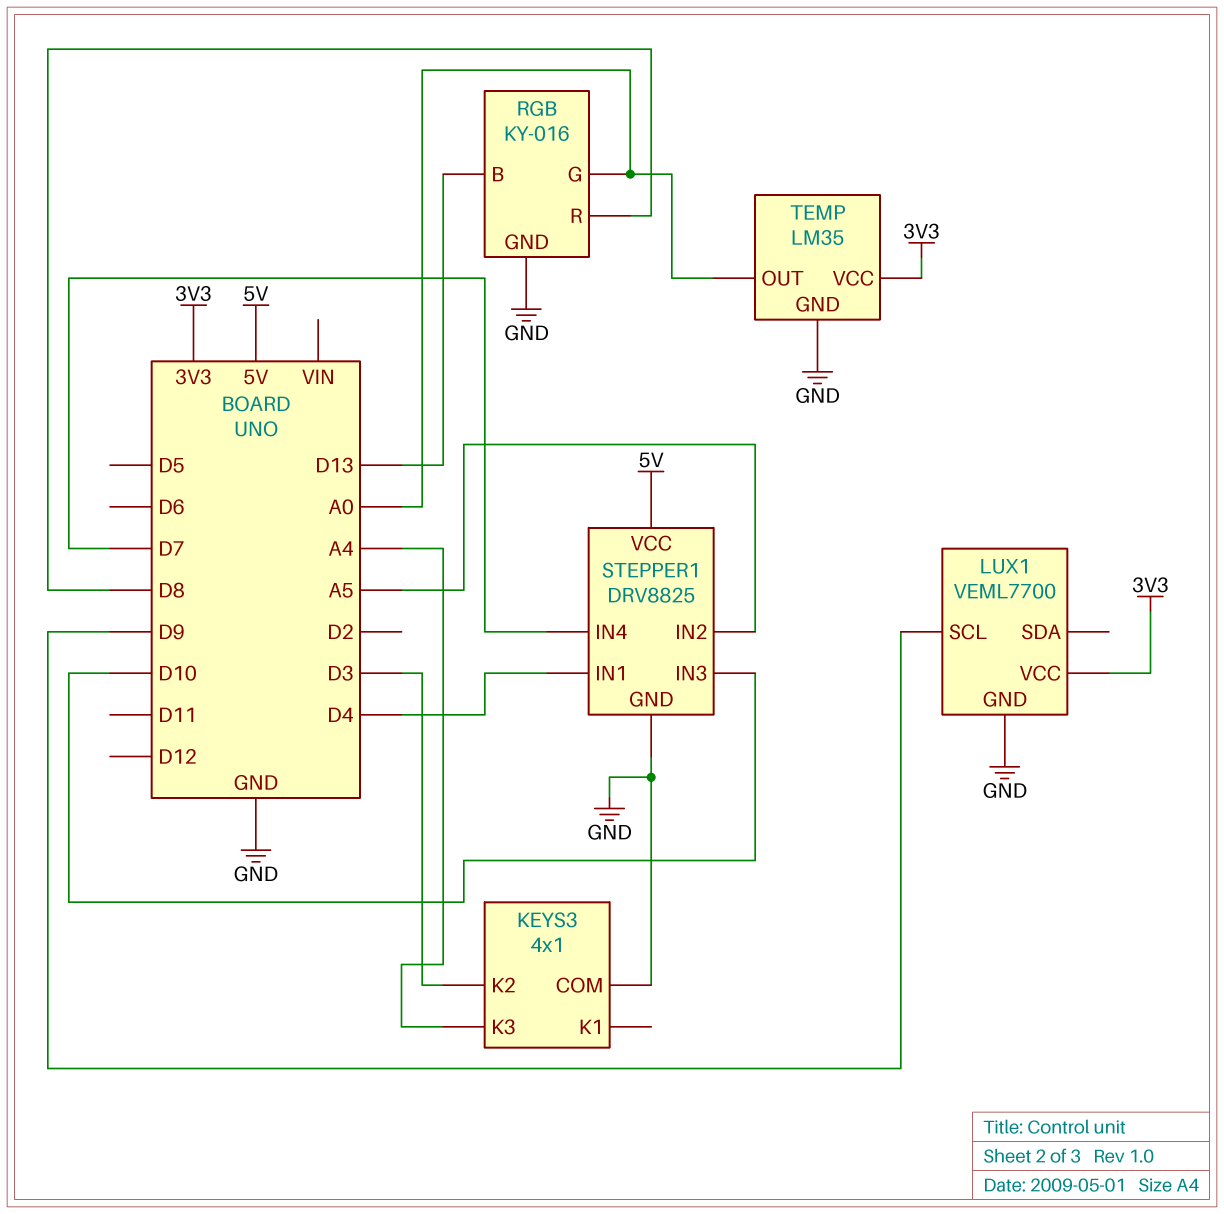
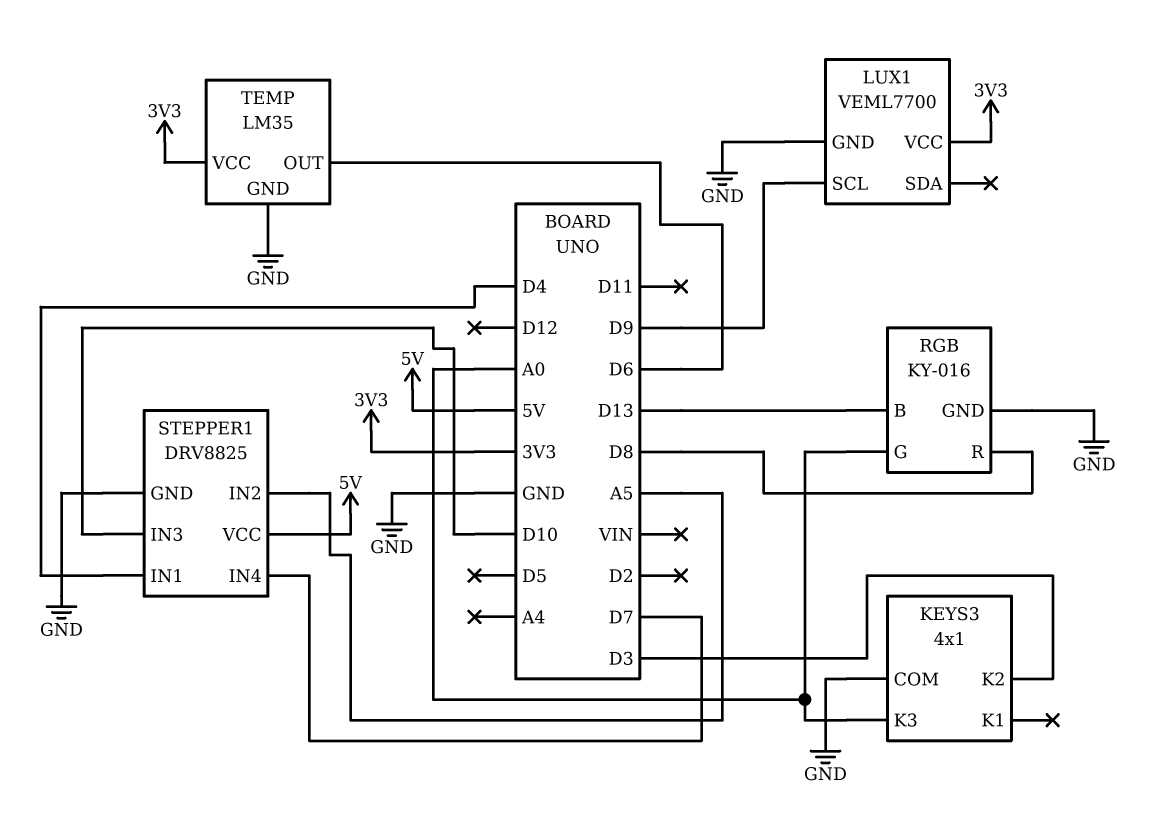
KEYS3 pin K3: A4 -> A0
TEMP pin OUT: A0 -> D6

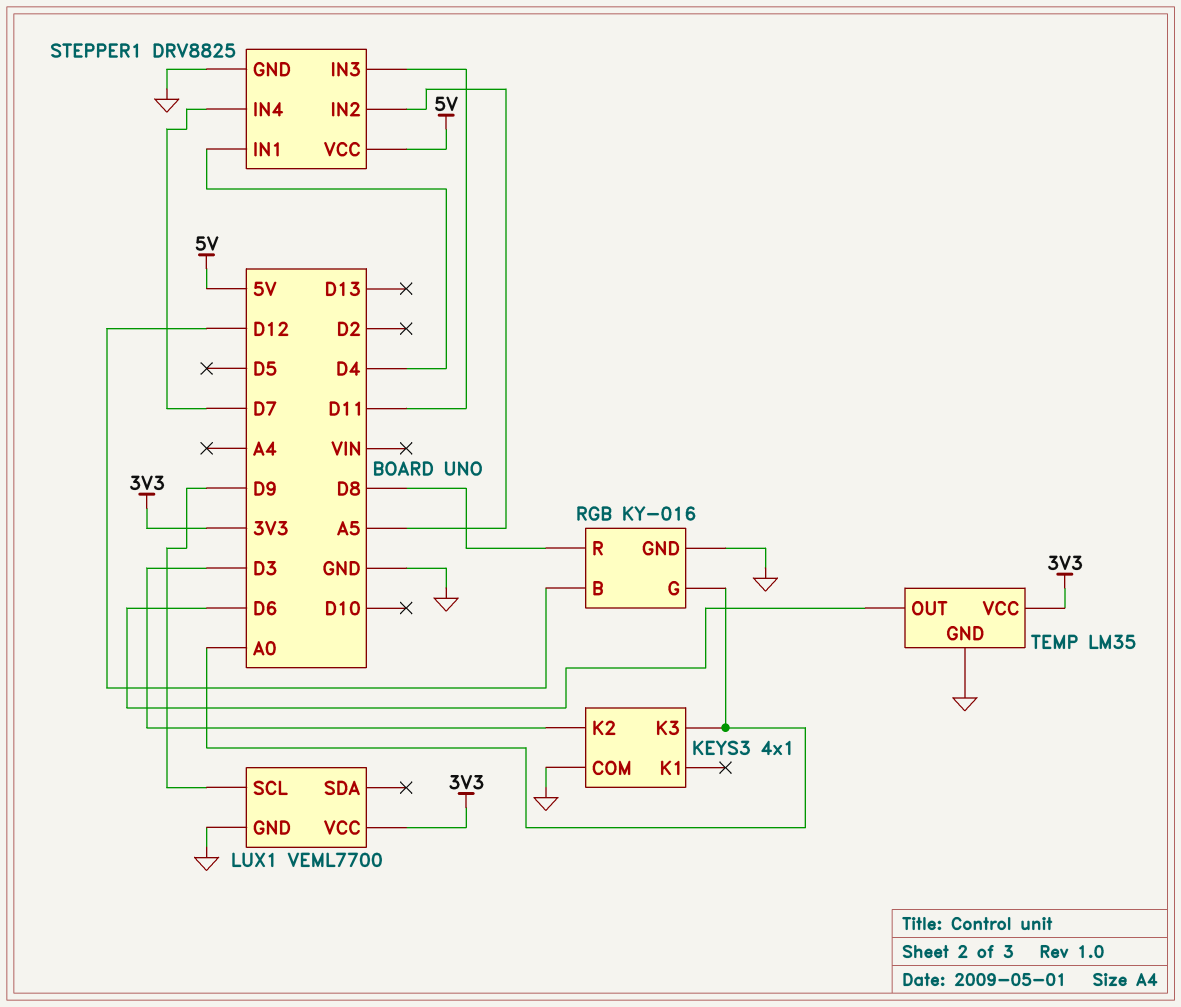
RGB pin B: D13 -> D12
STEPPER1 pin IN3: D10 -> D11

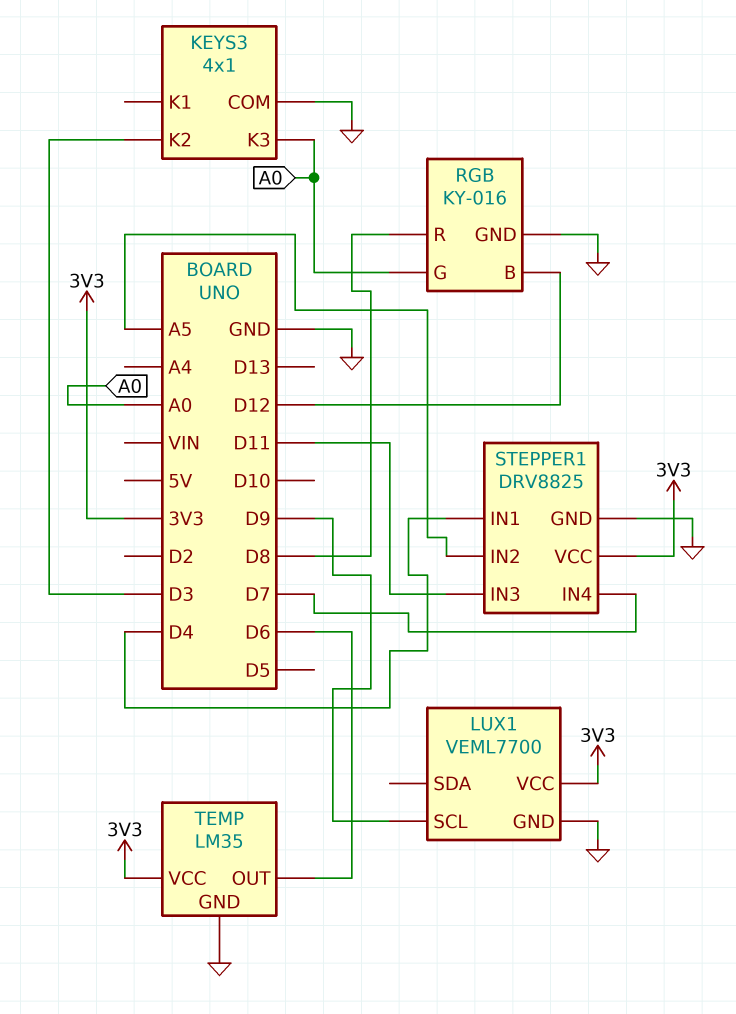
STEPPER1 pin VCC: 5V -> 3V3

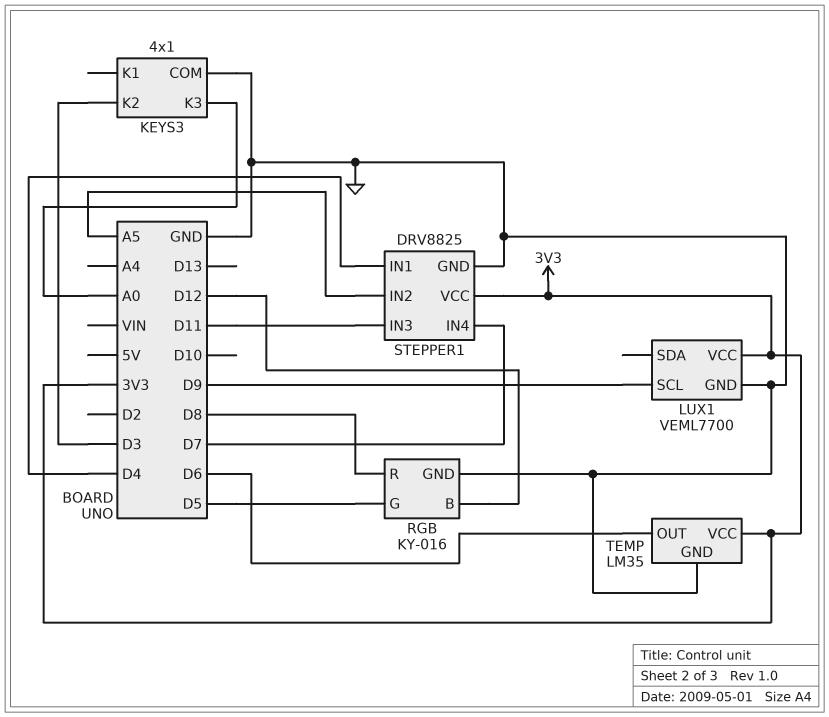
RGB pin G: A0 -> D5

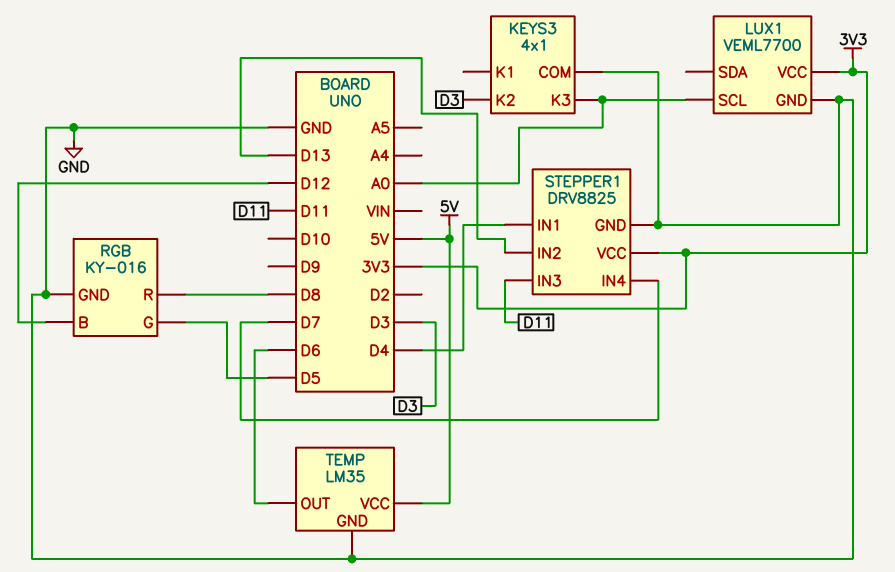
LUX1 pin SCL: D9 -> A0
STEPPER1 pin IN2: A5 -> D13
TEMP pin VCC: 3V3 -> 5V

